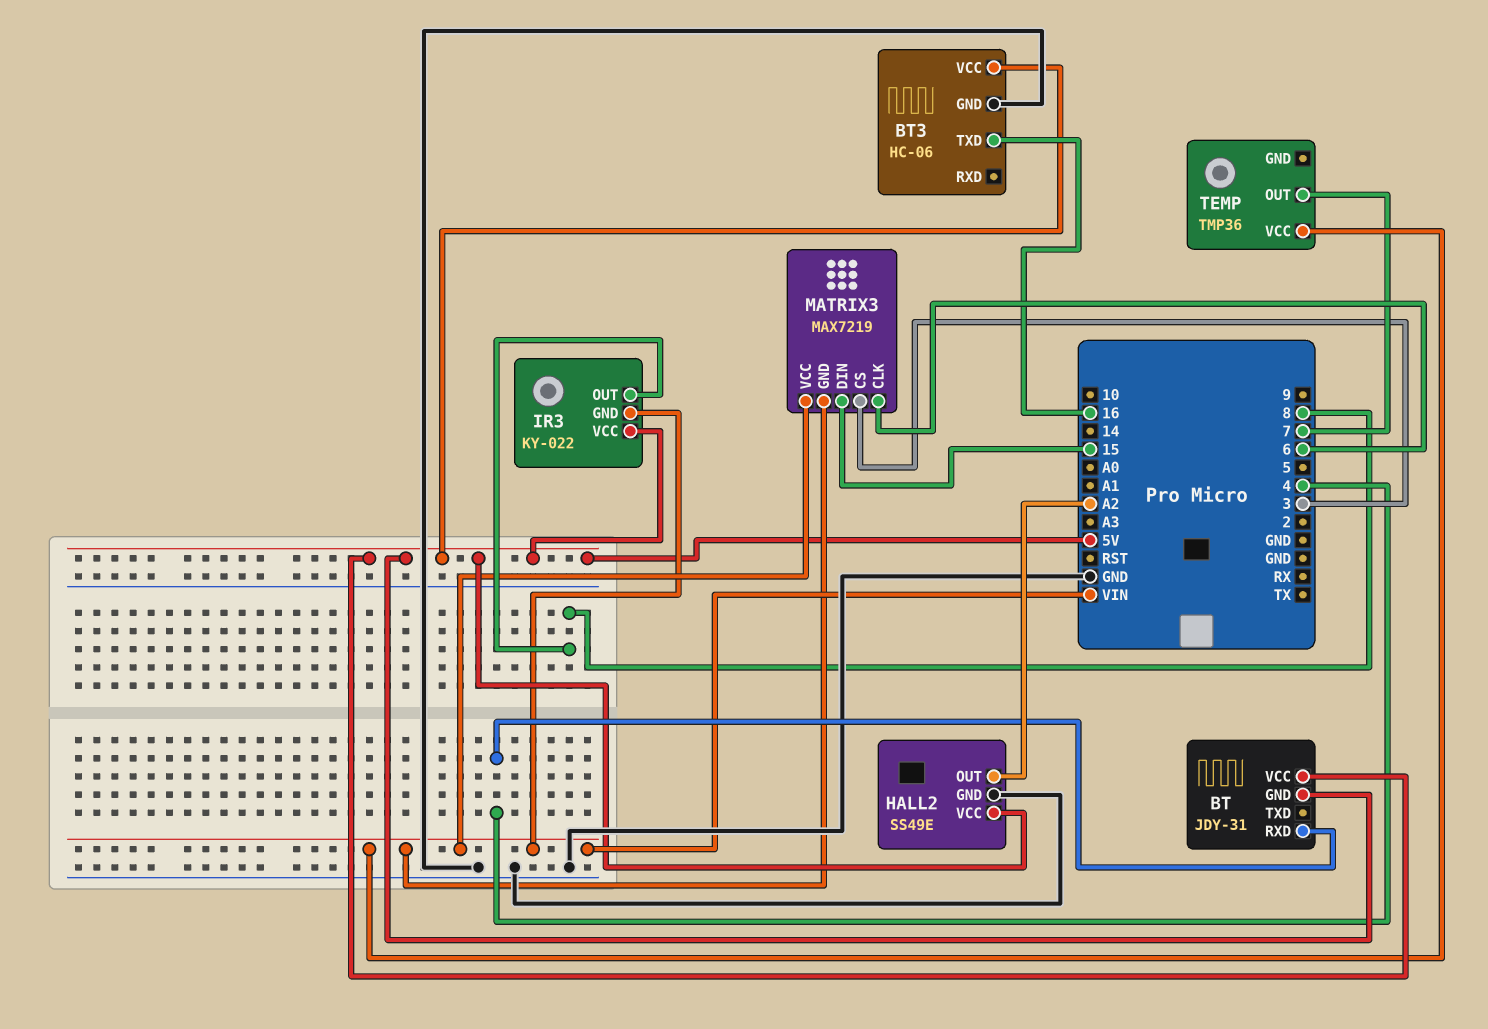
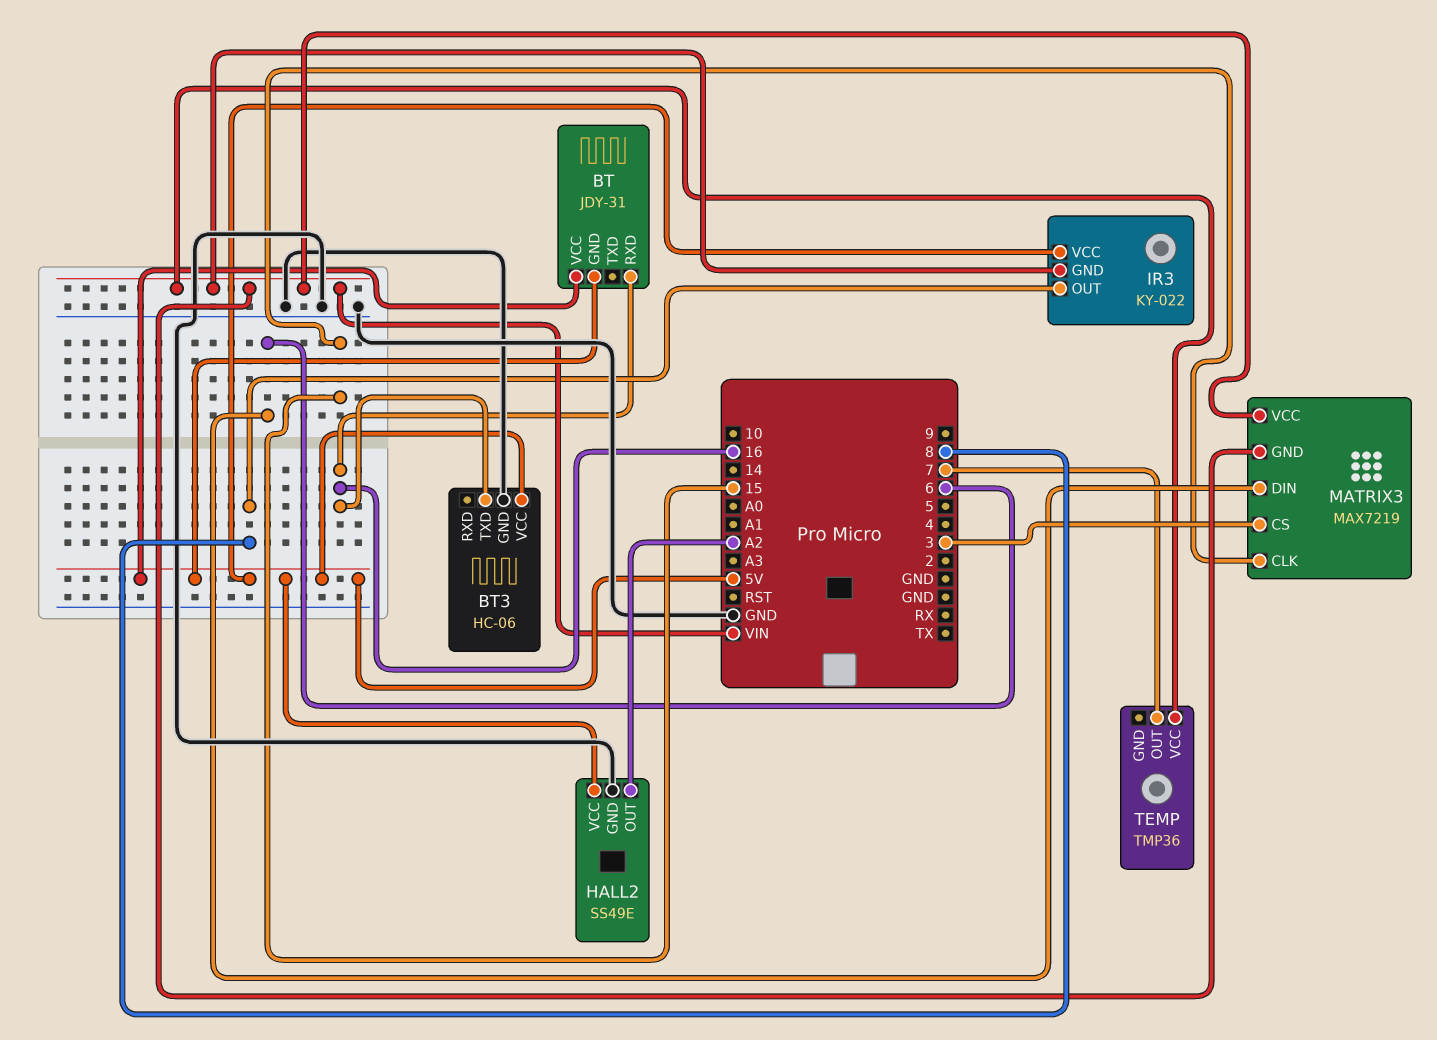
BT pin RXD: 4 -> 16
MATRIX3 pin CLK: 6 -> 15
MATRIX3 pin DIN: 15 -> 6

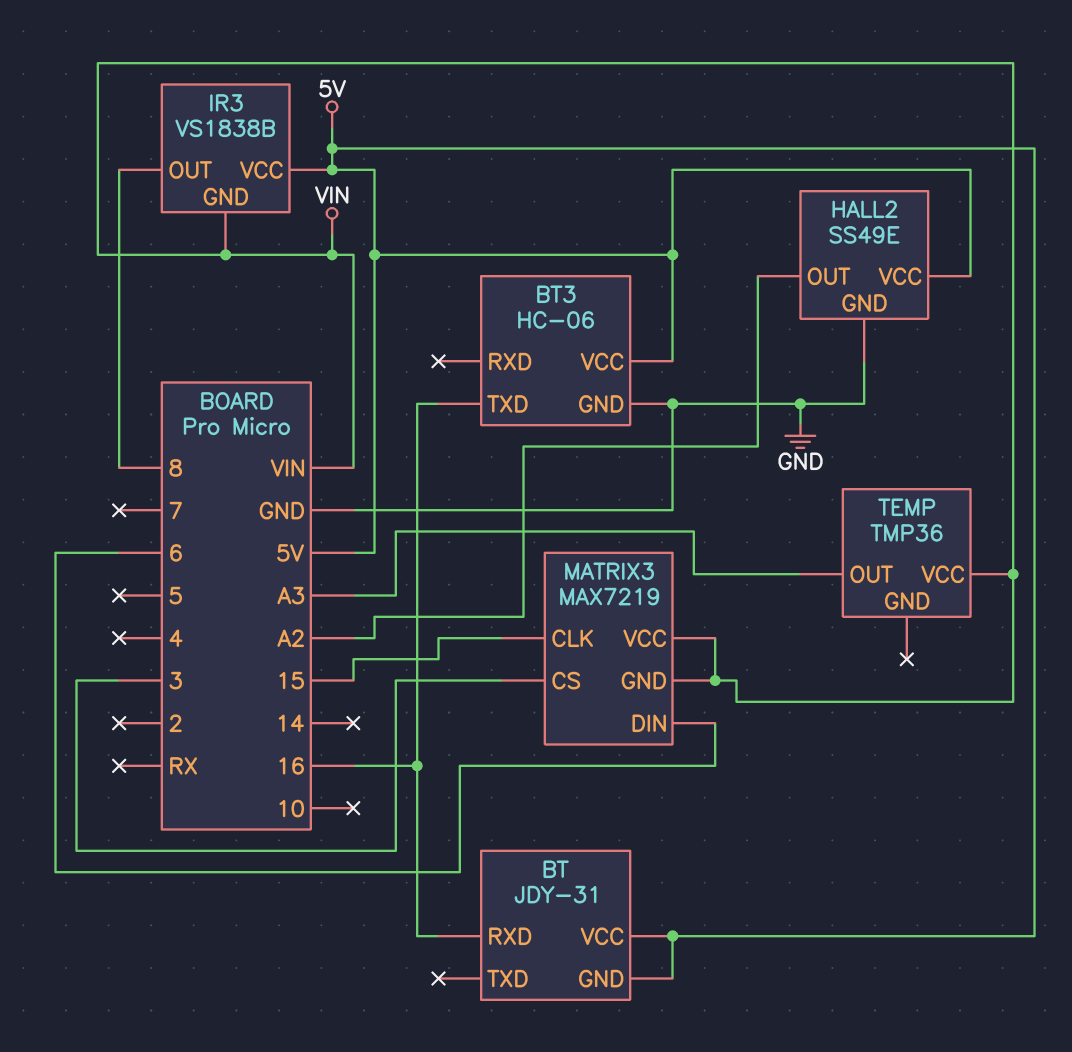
IR3: KY-022 -> VS1838B
TEMP pin OUT: 7 -> A3

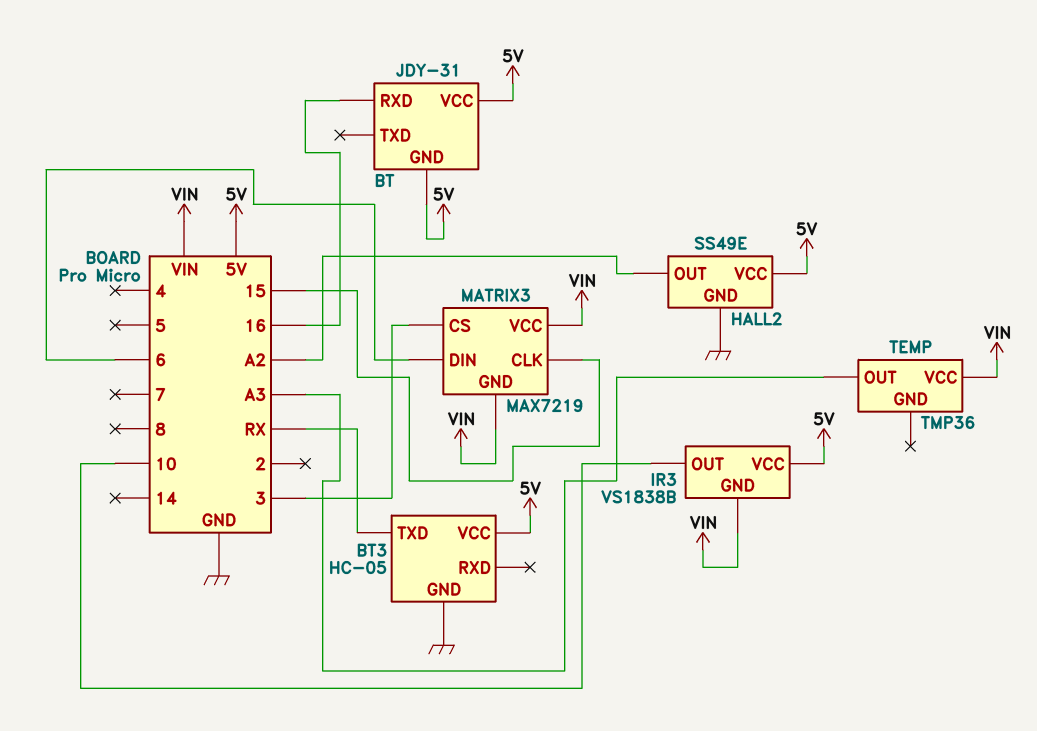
BT3: HC-06 -> HC-05
BT3 pin TXD: 16 -> RX
IR3 pin OUT: 8 -> 10

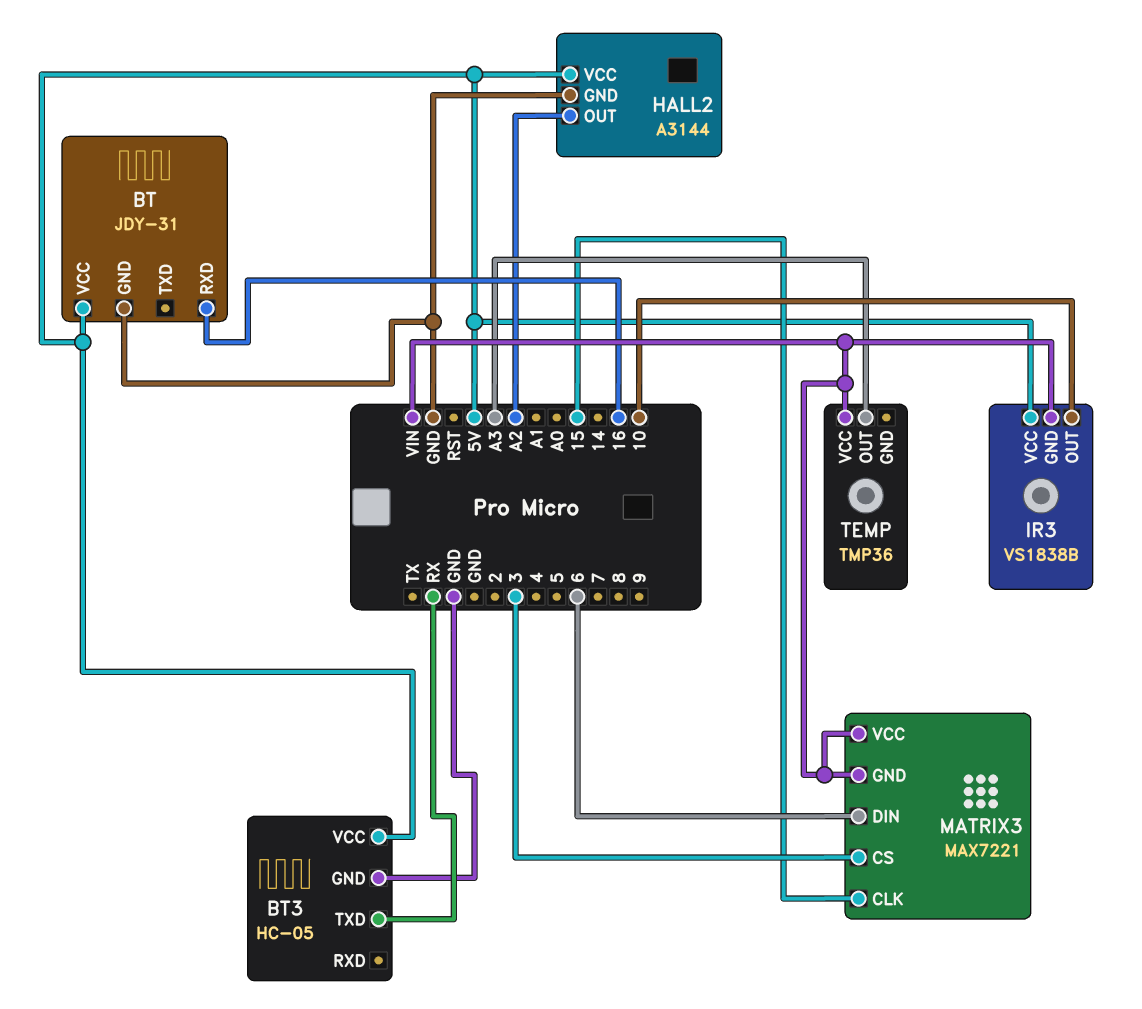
BT pin GND: 5V -> GND
HALL2: SS49E -> A3144
MATRIX3: MAX7219 -> MAX7221

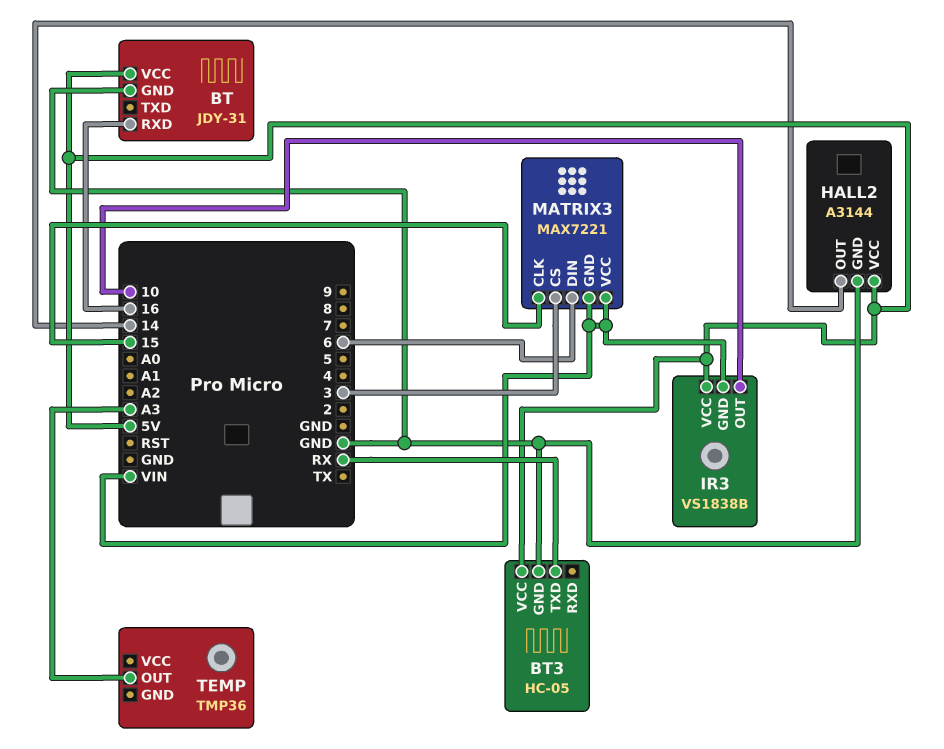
HALL2 pin OUT: A2 -> 14
TEMP pin VCC: VIN -> none

